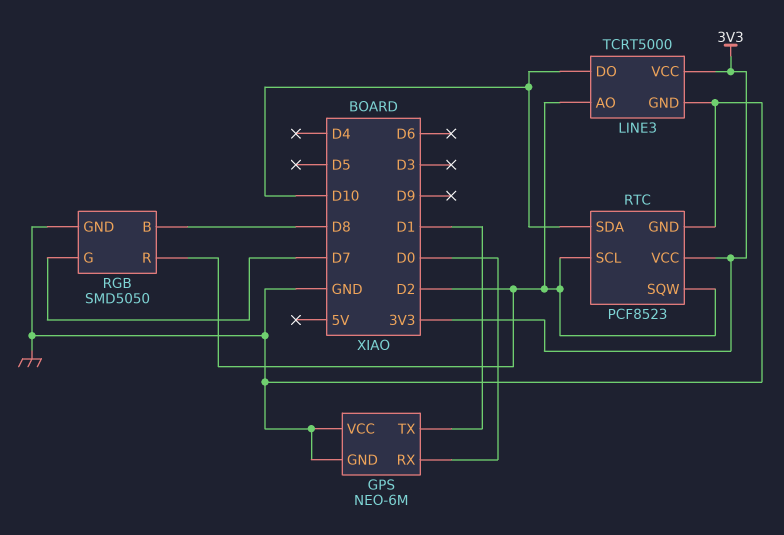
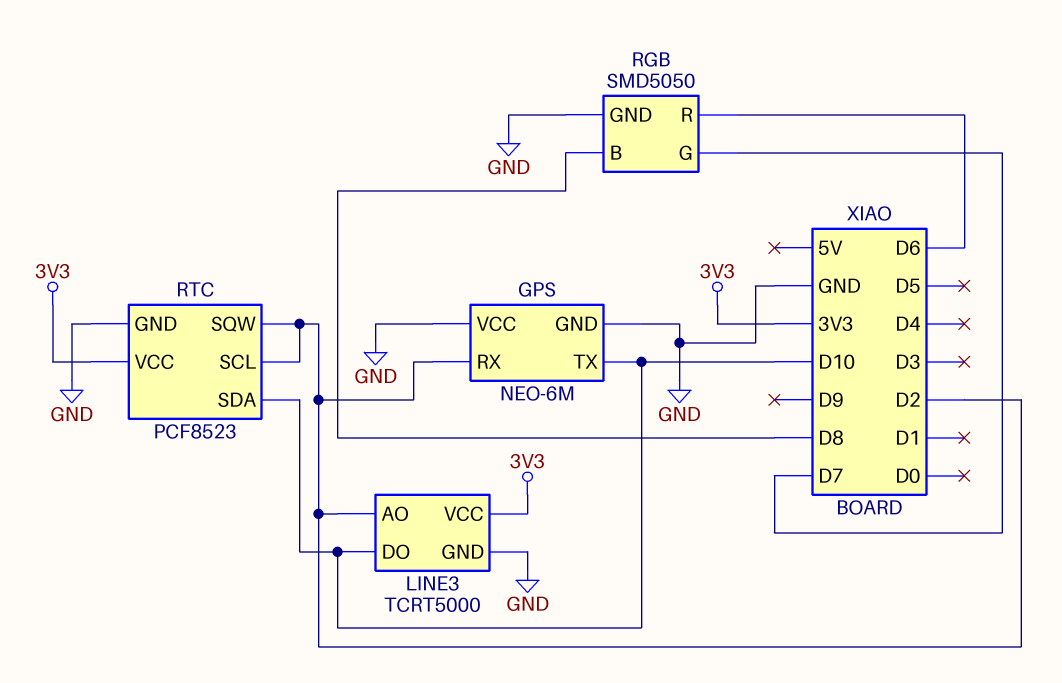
GPS pin RX: D0 -> D2
GPS pin TX: D1 -> D10
RGB pin R: D2 -> D6

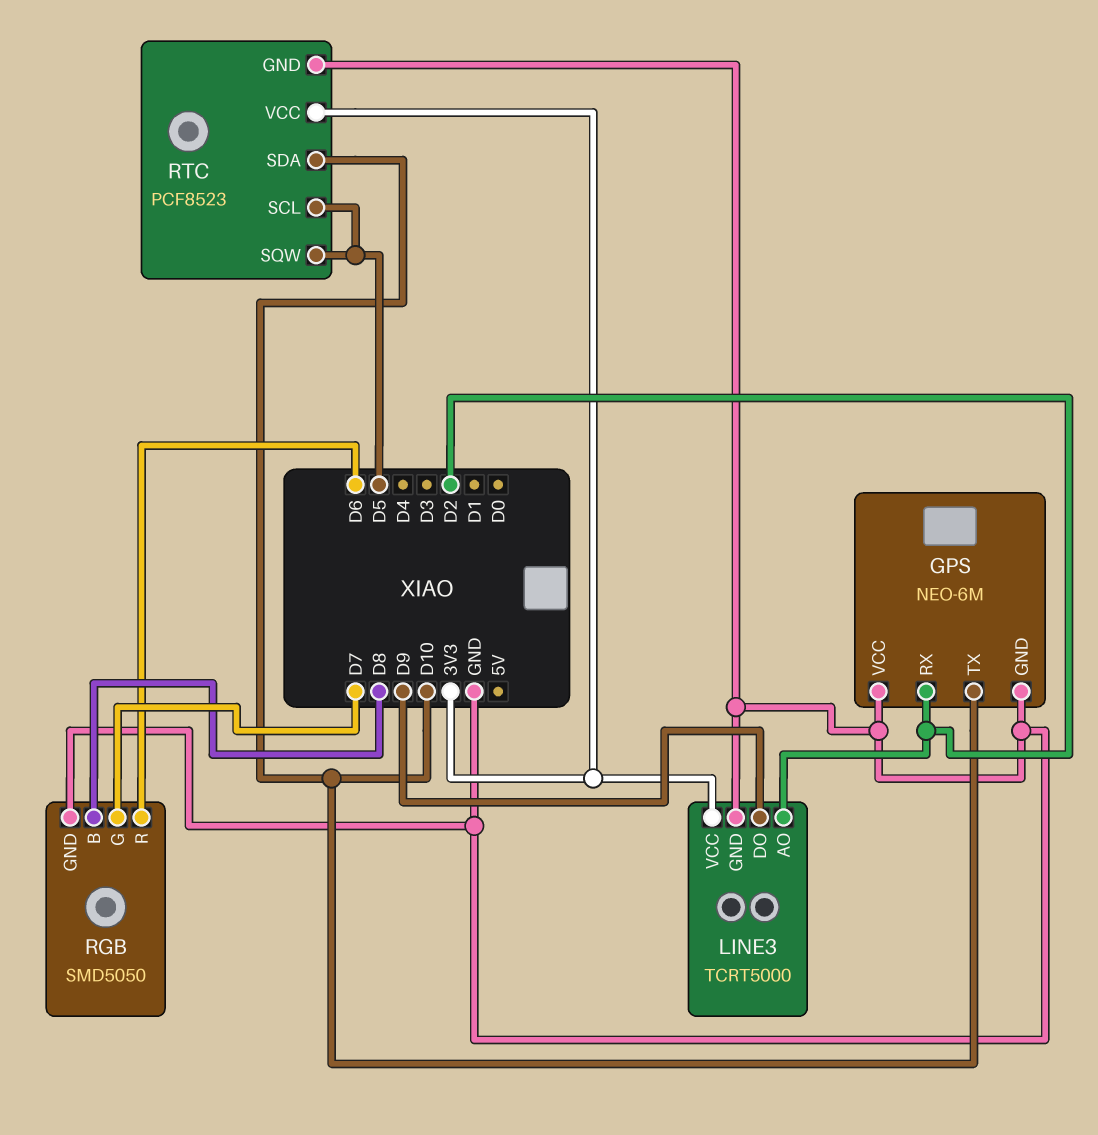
LINE3 pin DO: D10 -> D9
RTC pin SCL: D2 -> D5
RTC pin SQW: D2 -> D5

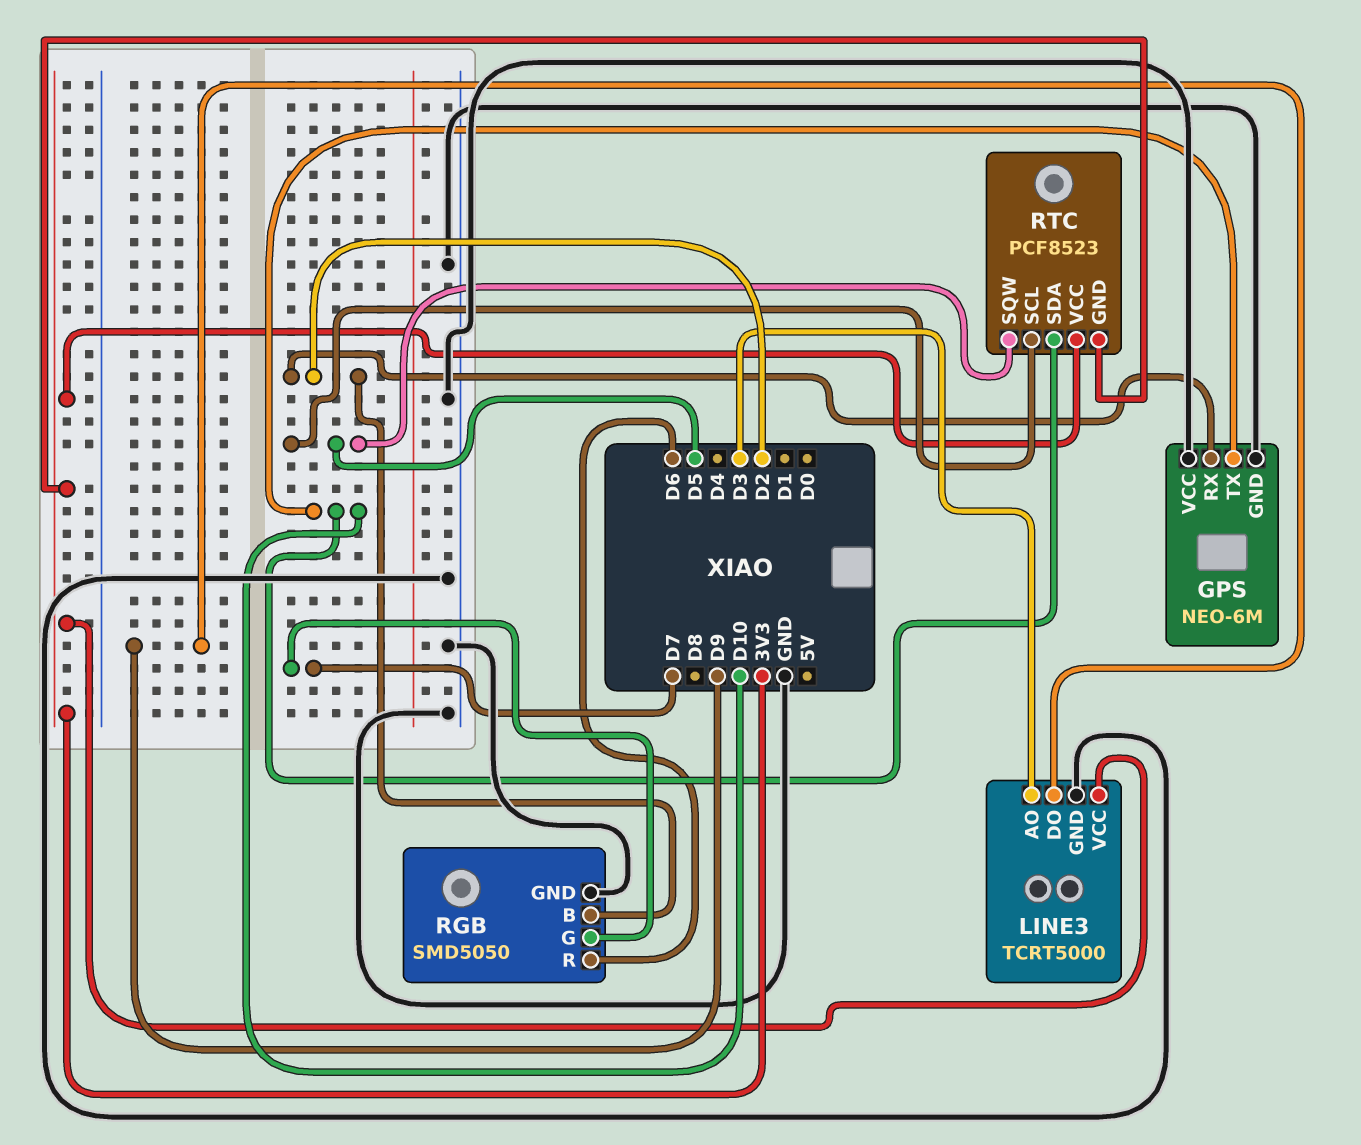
LINE3 pin AO: D2 -> D3
RGB pin B: D8 -> D2
RTC pin GND: GND -> 3V3

